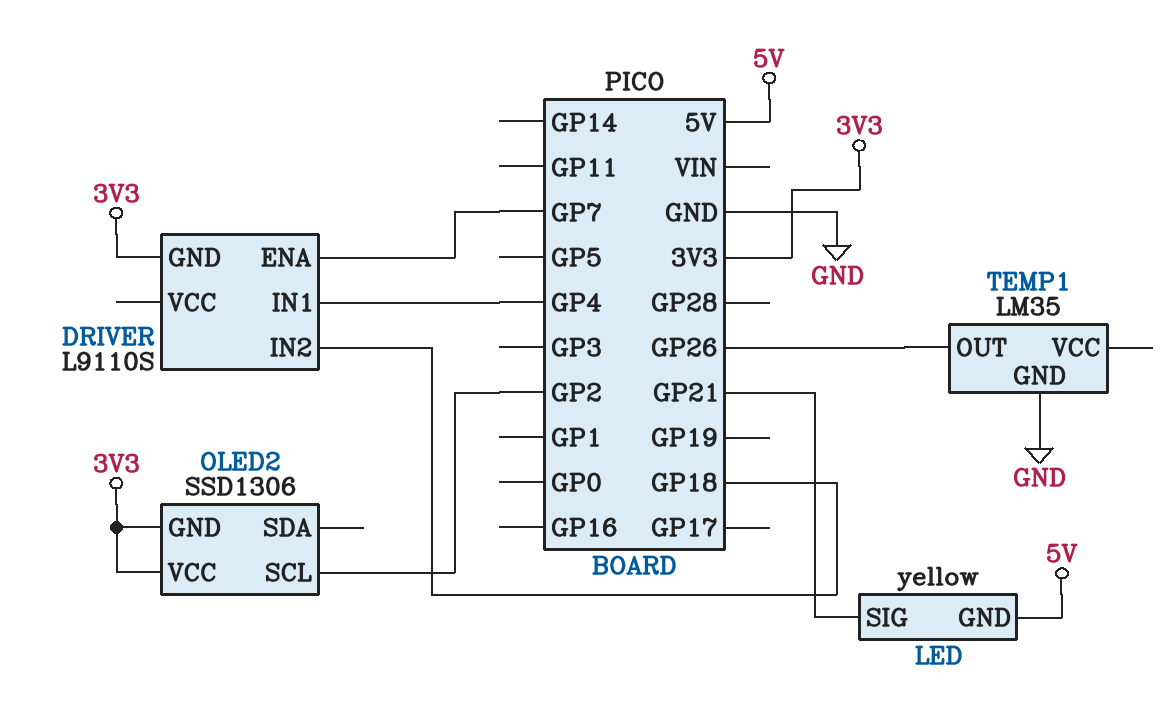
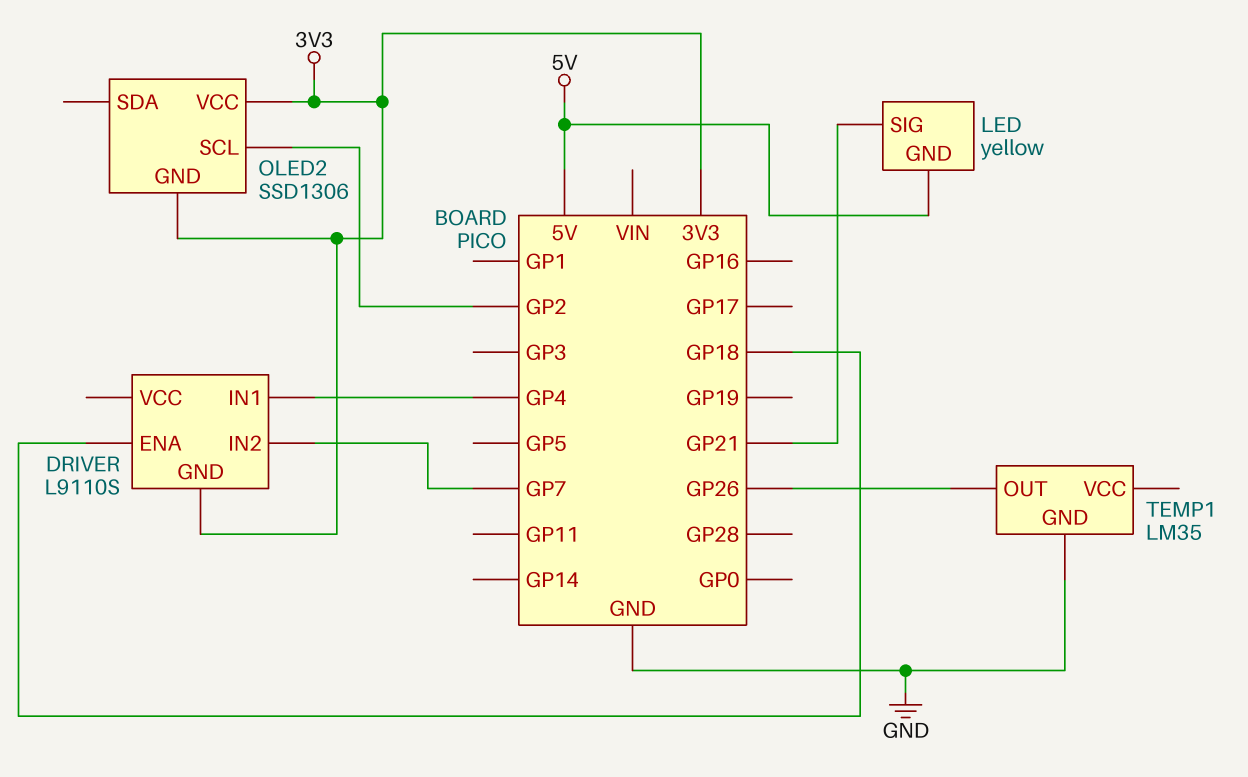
DRIVER pin ENA: GP7 -> GP18
DRIVER pin IN2: GP18 -> GP7

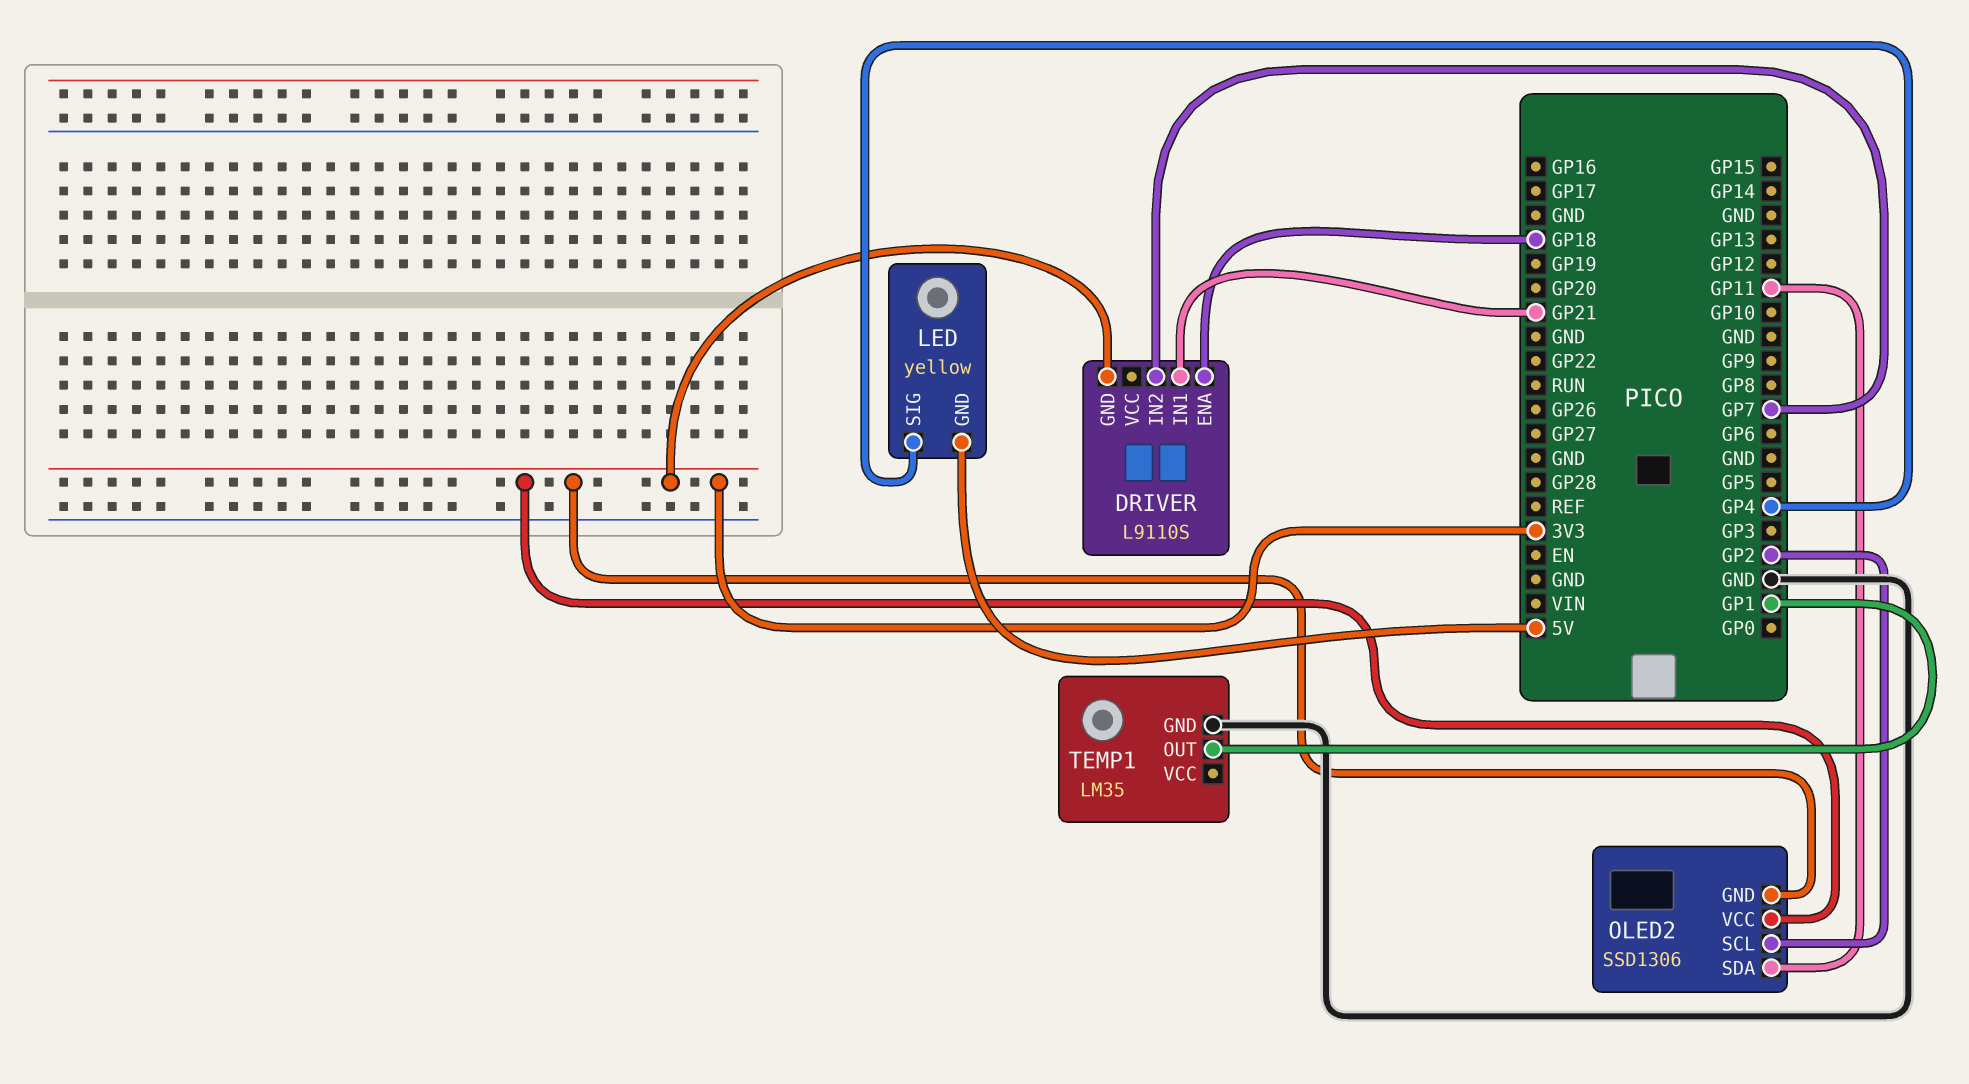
DRIVER pin IN1: GP4 -> GP21
LED pin SIG: GP21 -> GP4
OLED2 pin SDA: none -> GP11
TEMP1 pin OUT: GP26 -> GP1

